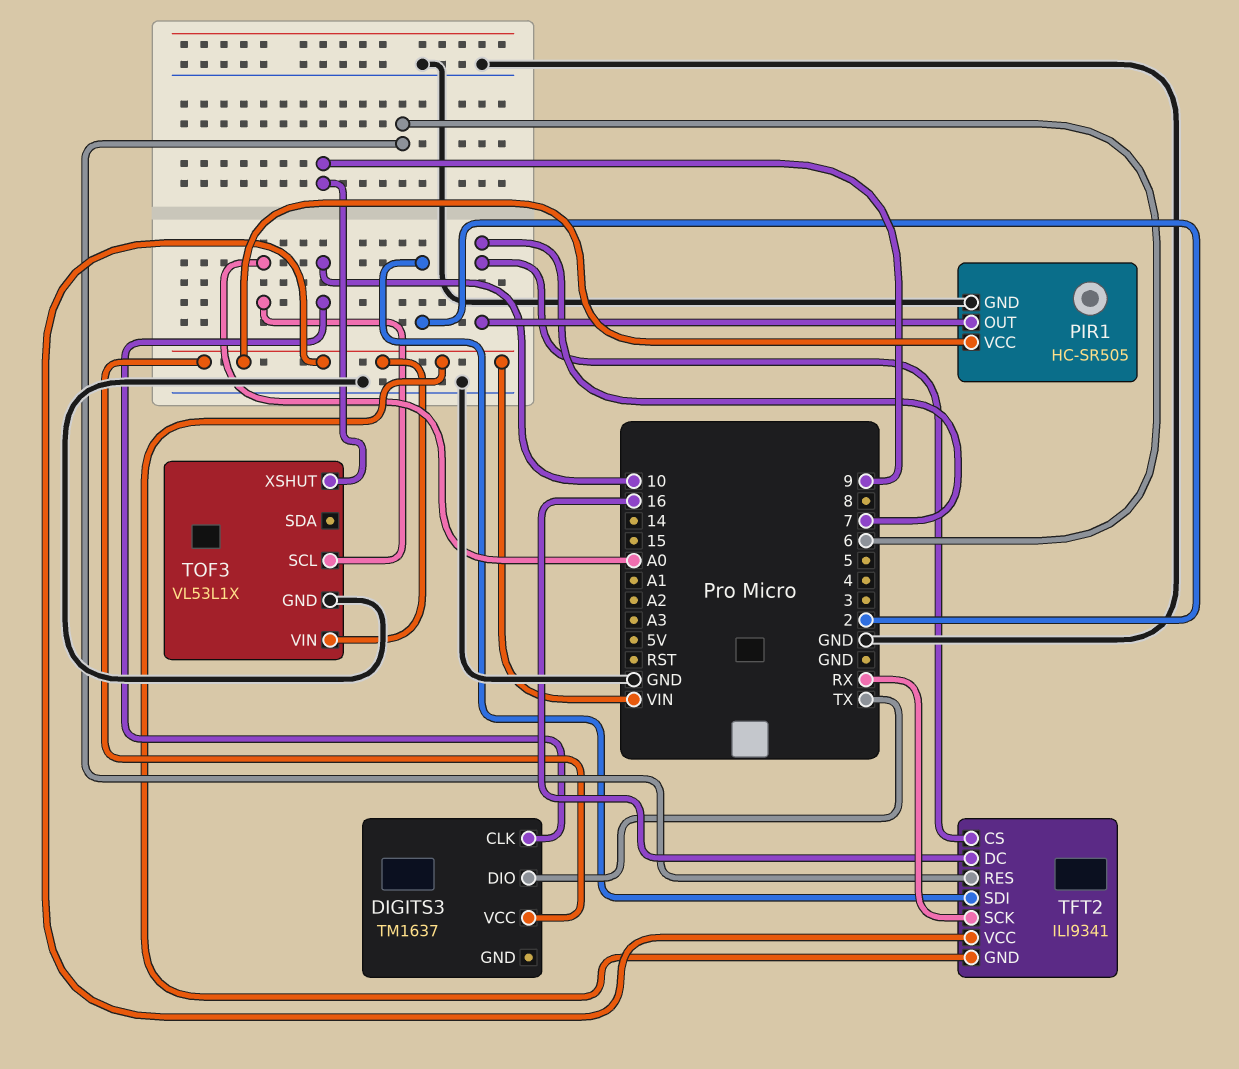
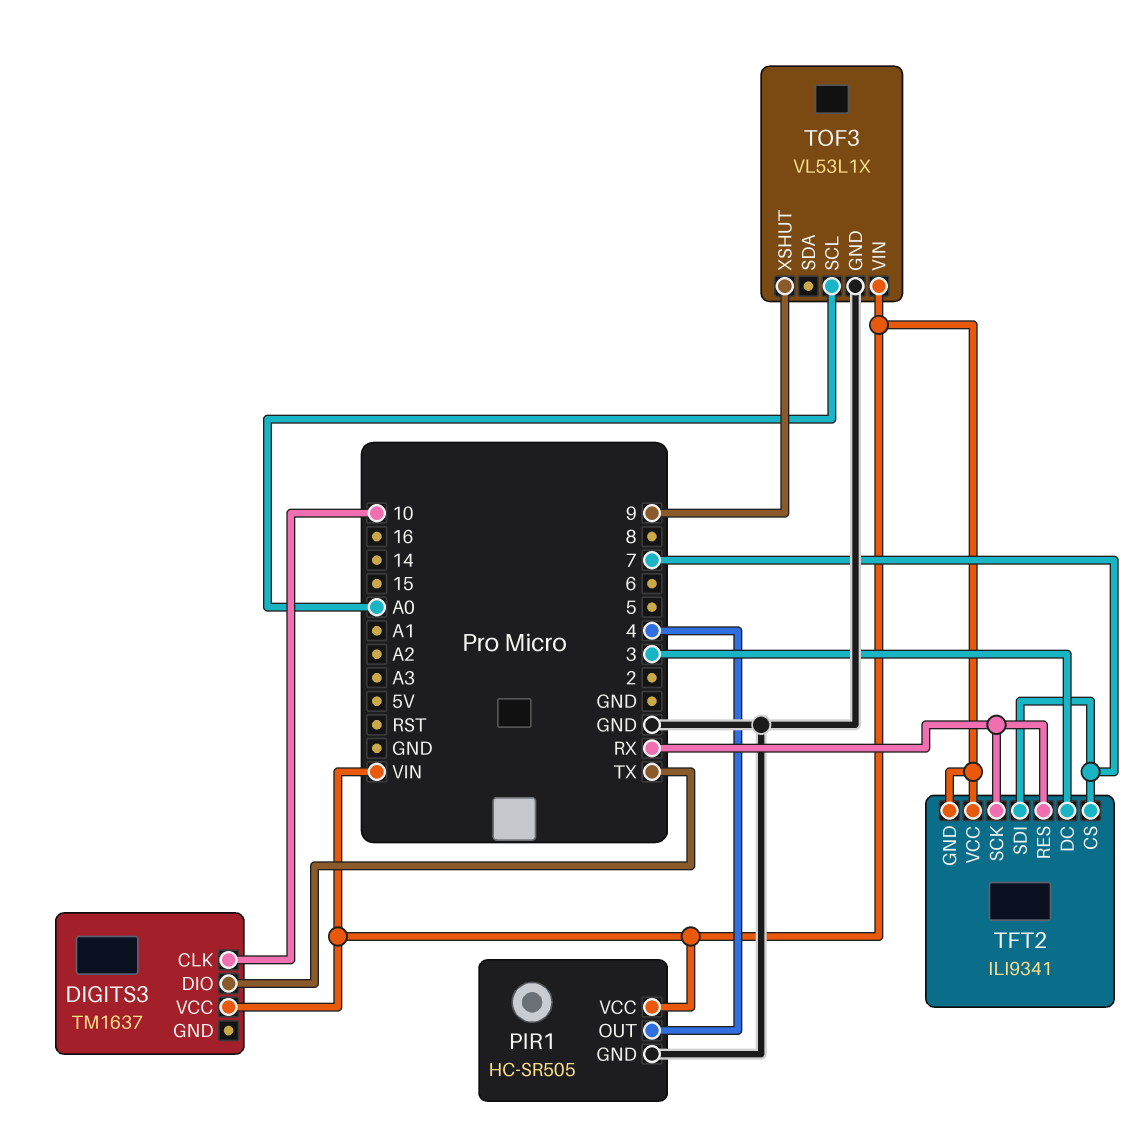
PIR1 pin OUT: 7 -> 4
TFT2 pin DC: 16 -> 3
TFT2 pin RES: 6 -> RX
TFT2 pin SDI: 2 -> 7

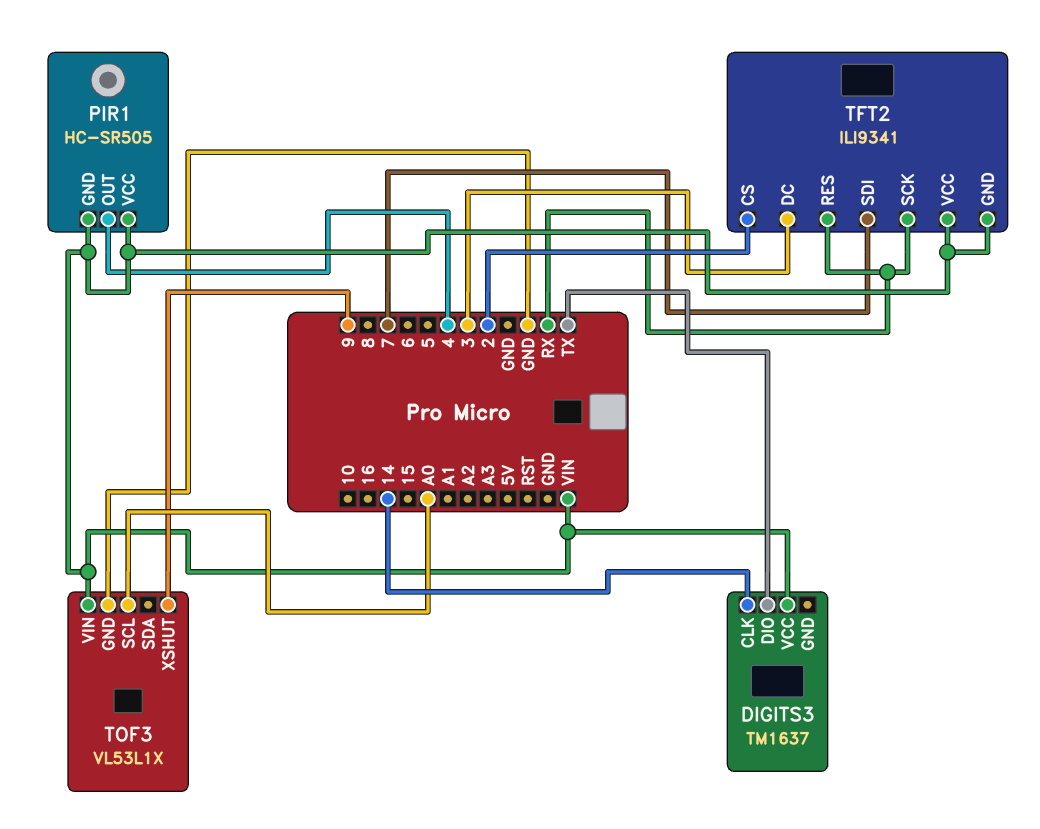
DIGITS3 pin CLK: 10 -> 14
PIR1 pin GND: GND -> VIN
TFT2 pin CS: 7 -> 2

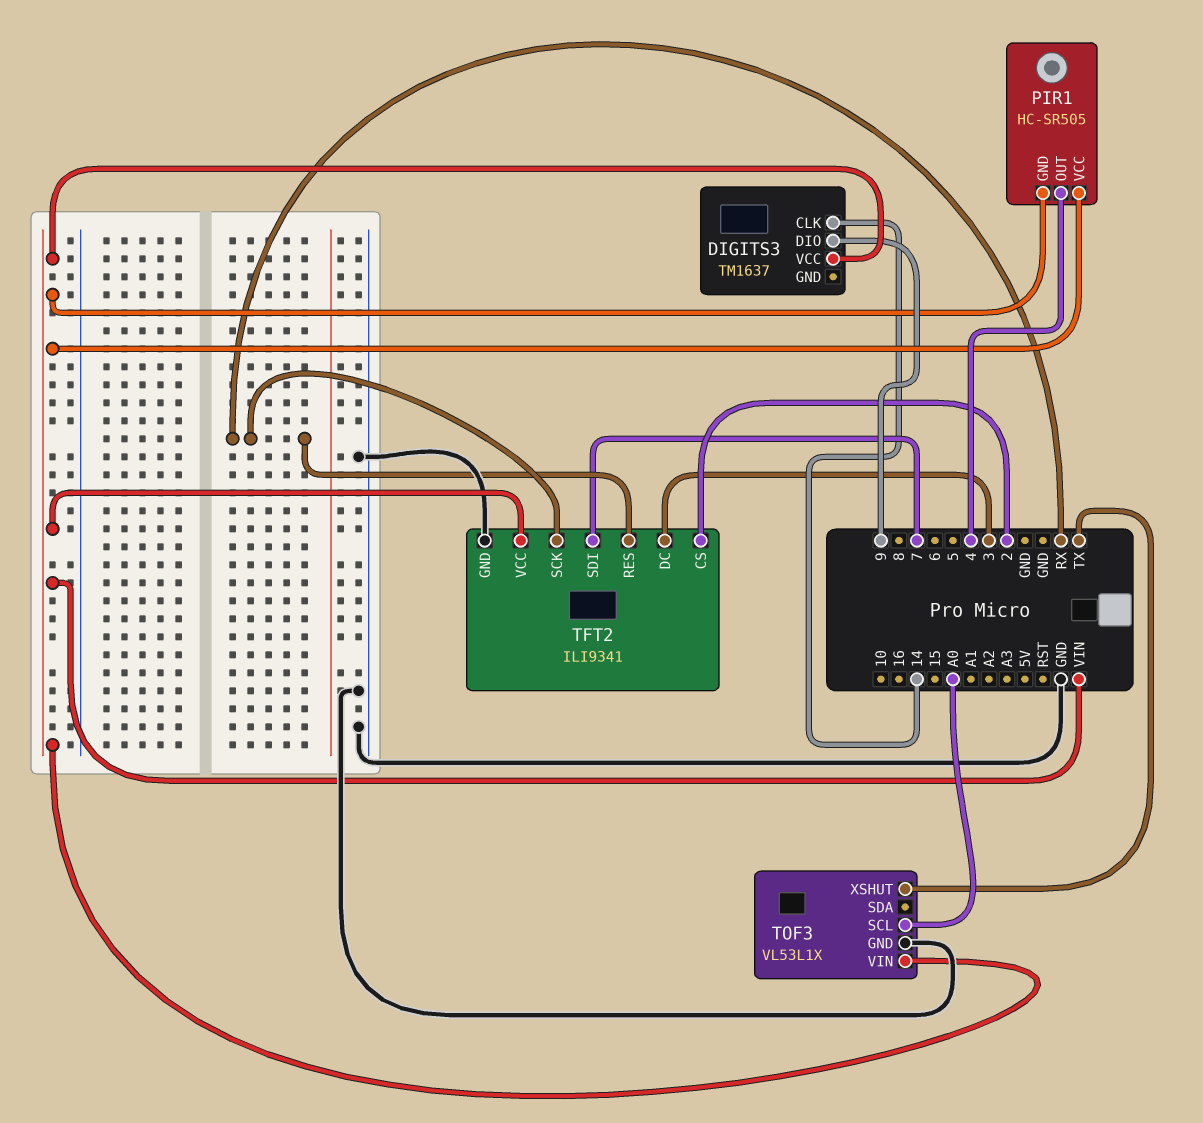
DIGITS3 pin DIO: TX -> 9
TFT2 pin GND: VIN -> GND
TOF3 pin XSHUT: 9 -> TX

